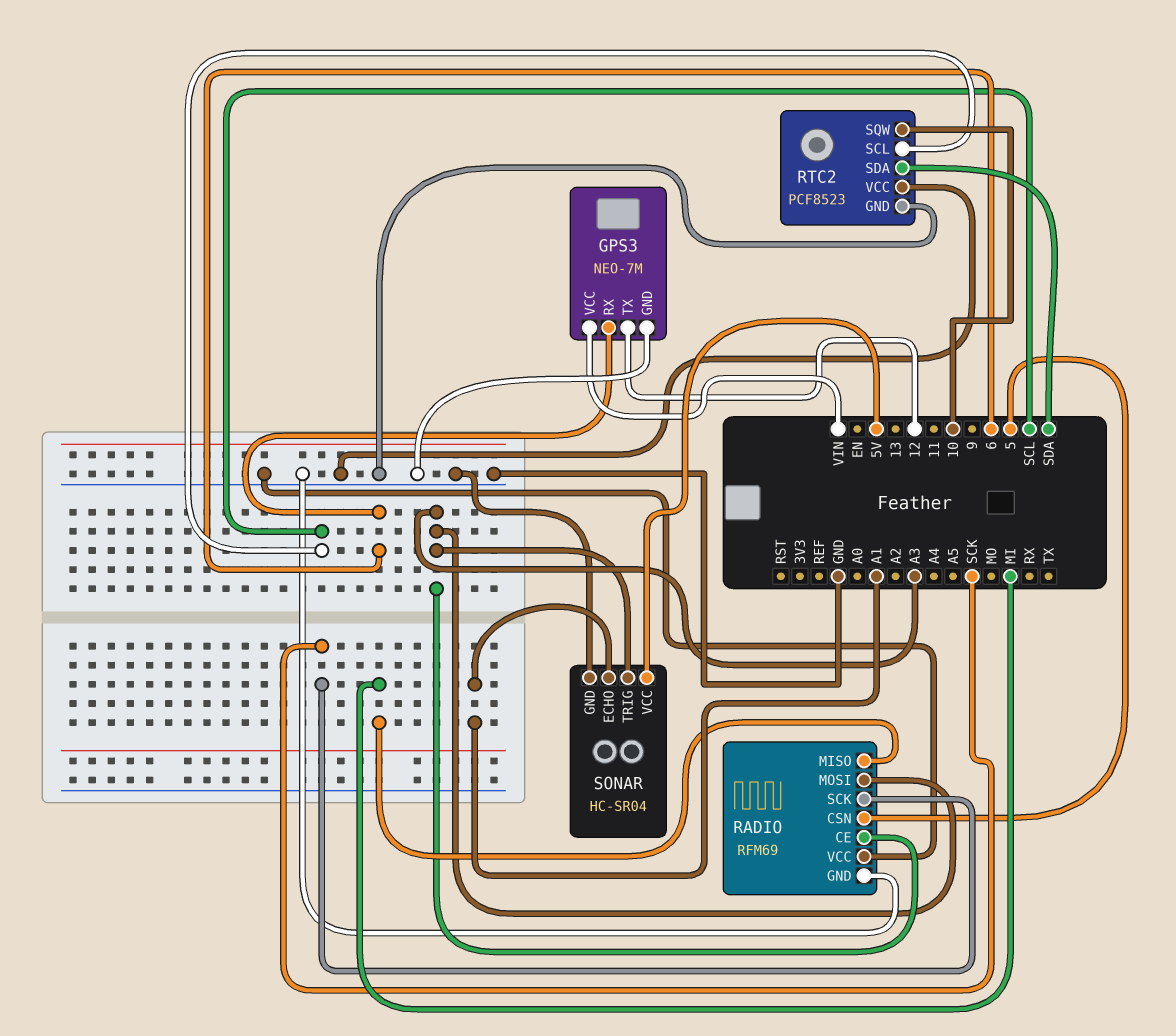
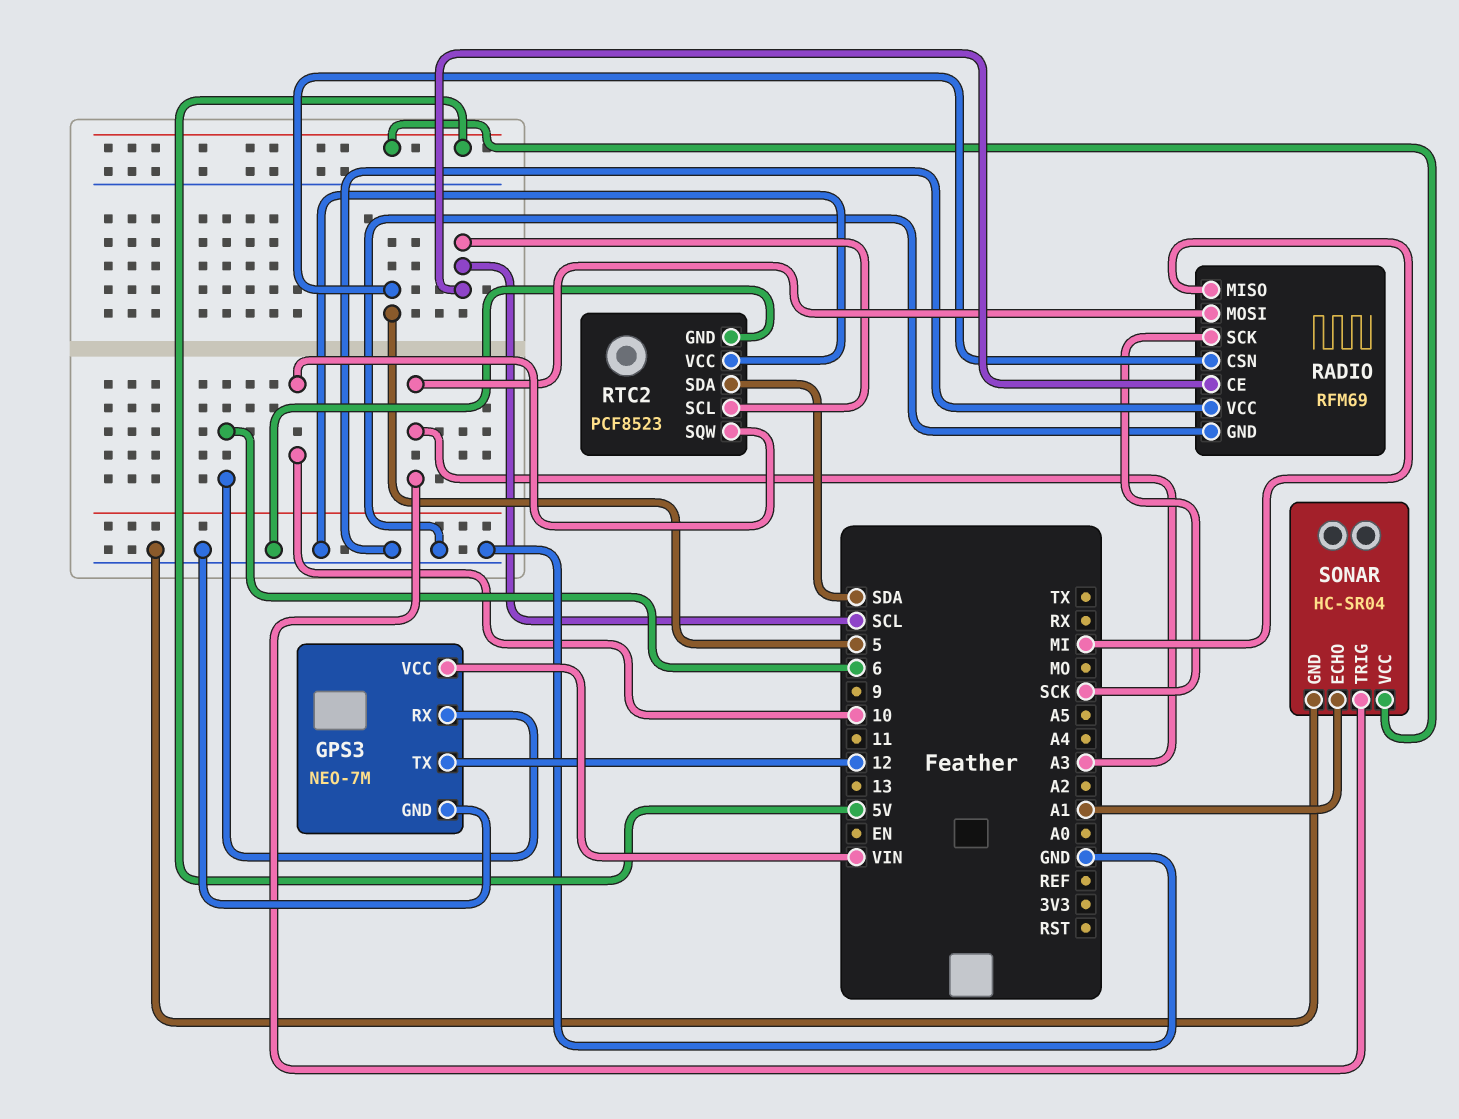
RADIO pin CE: A3 -> SCL

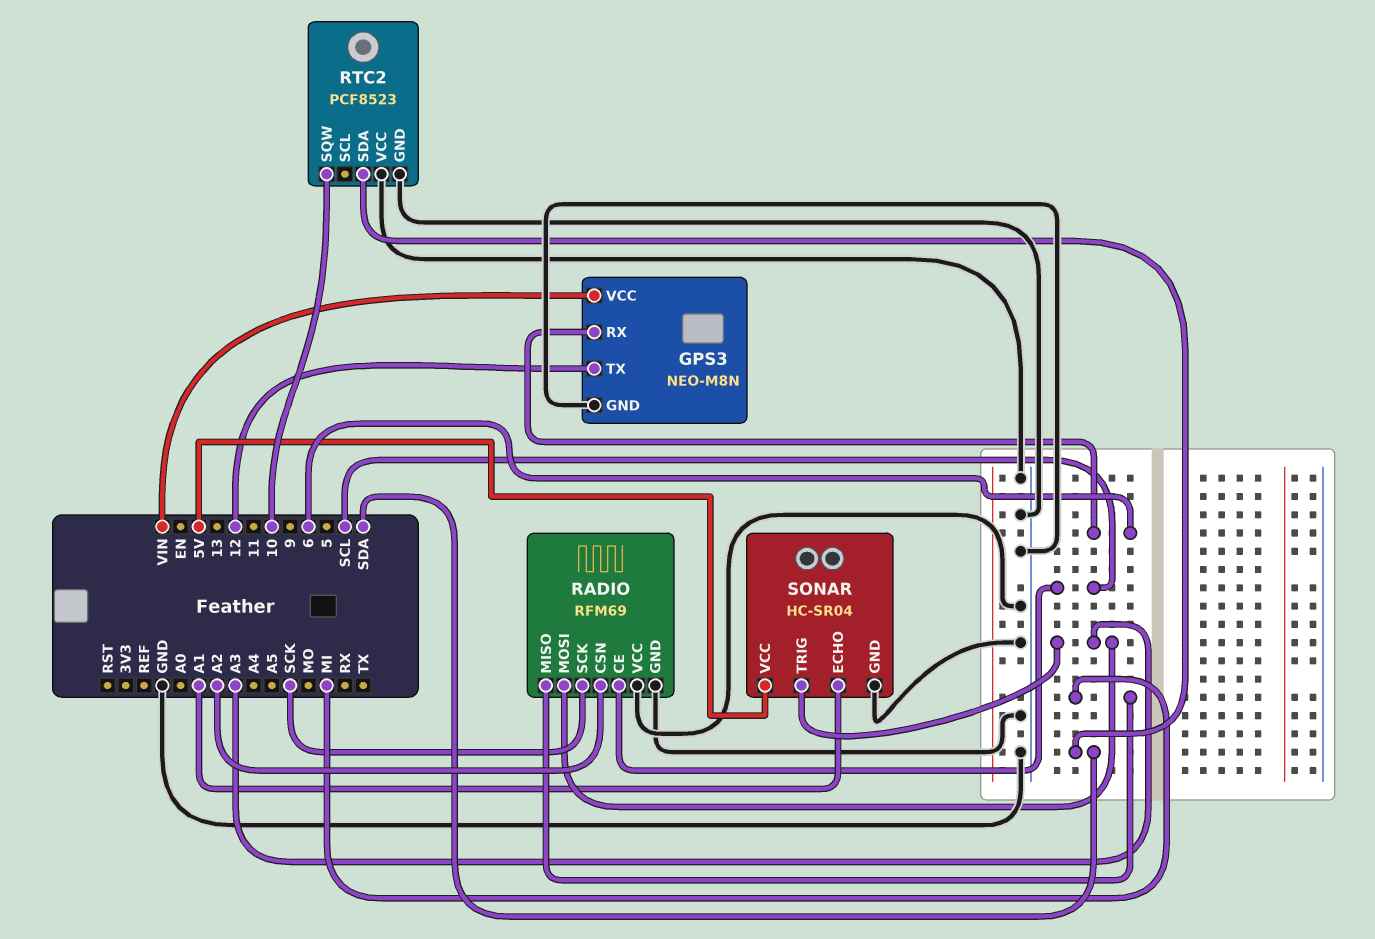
GPS3: NEO-7M -> NEO-M8N
RADIO pin CSN: 5 -> A2
RTC2 pin SCL: SCL -> none

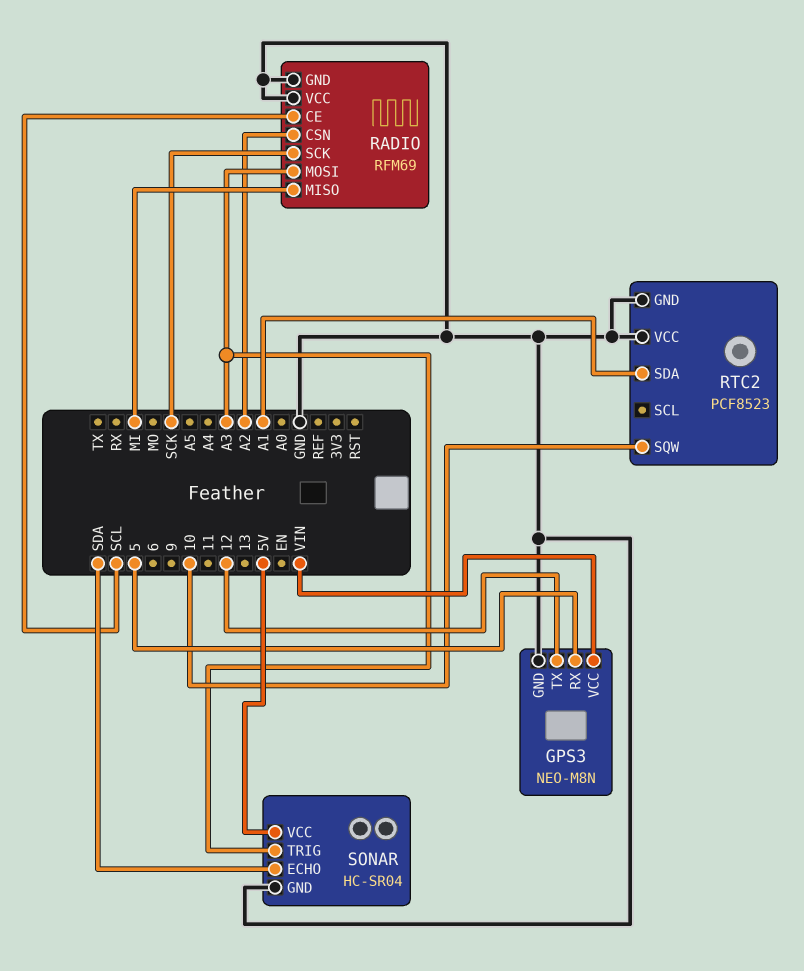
GPS3 pin RX: 6 -> 5
RTC2 pin SDA: SDA -> A1
SONAR pin ECHO: A1 -> SDA

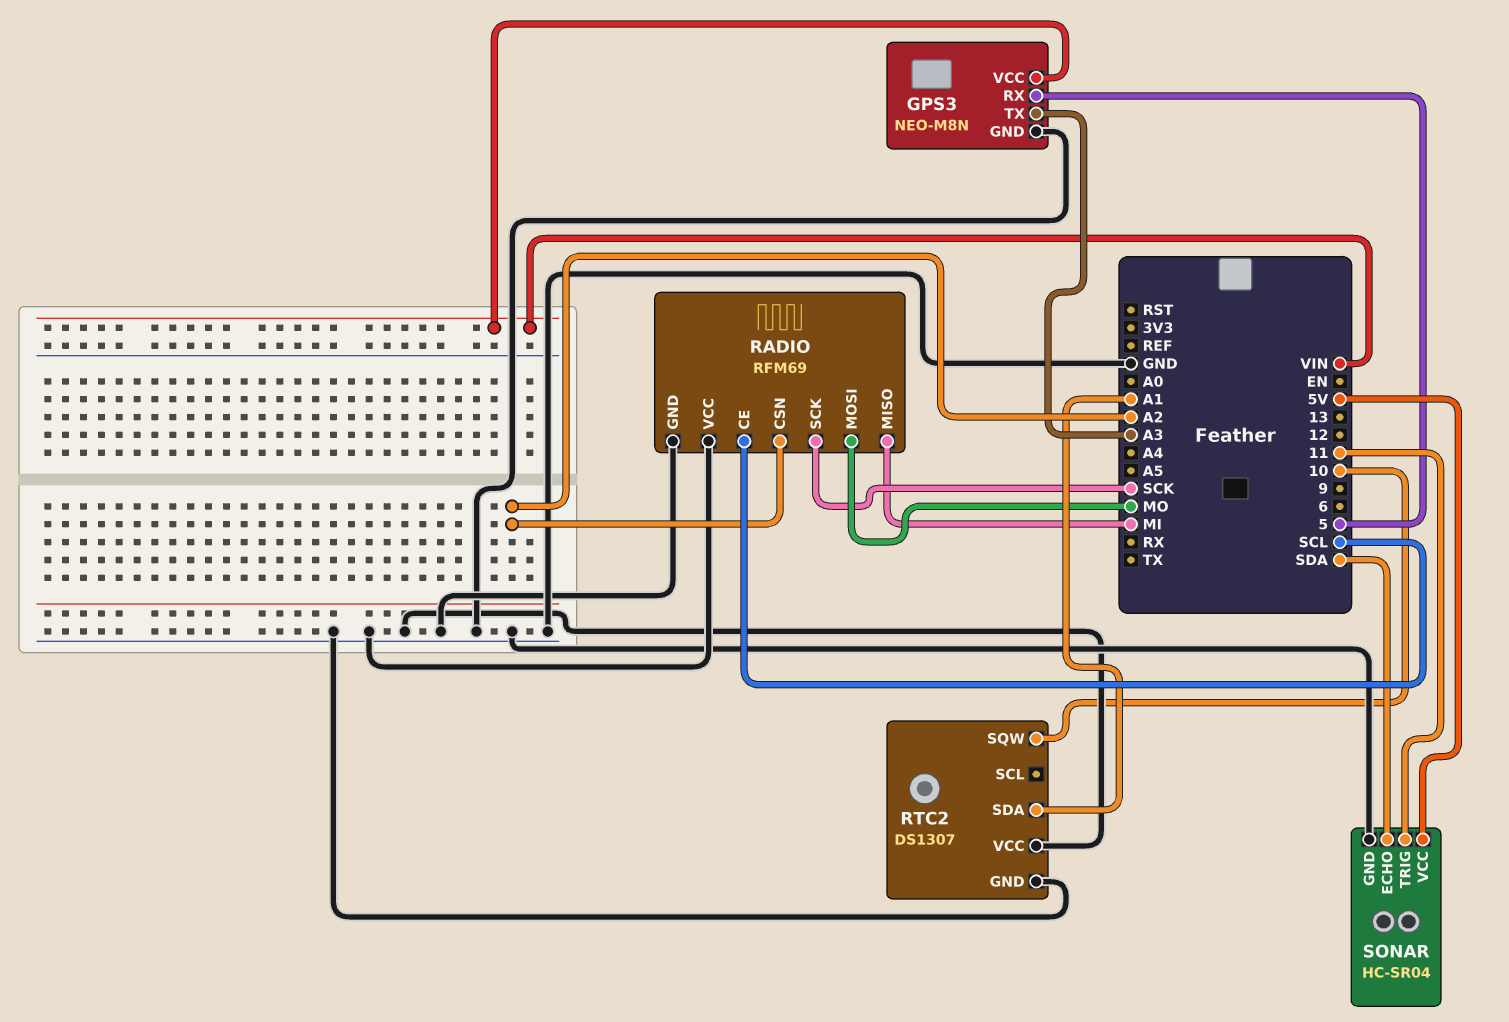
GPS3 pin TX: 12 -> A3
RADIO pin MOSI: A3 -> MO
RTC2: PCF8523 -> DS1307
SONAR pin TRIG: A3 -> 11

